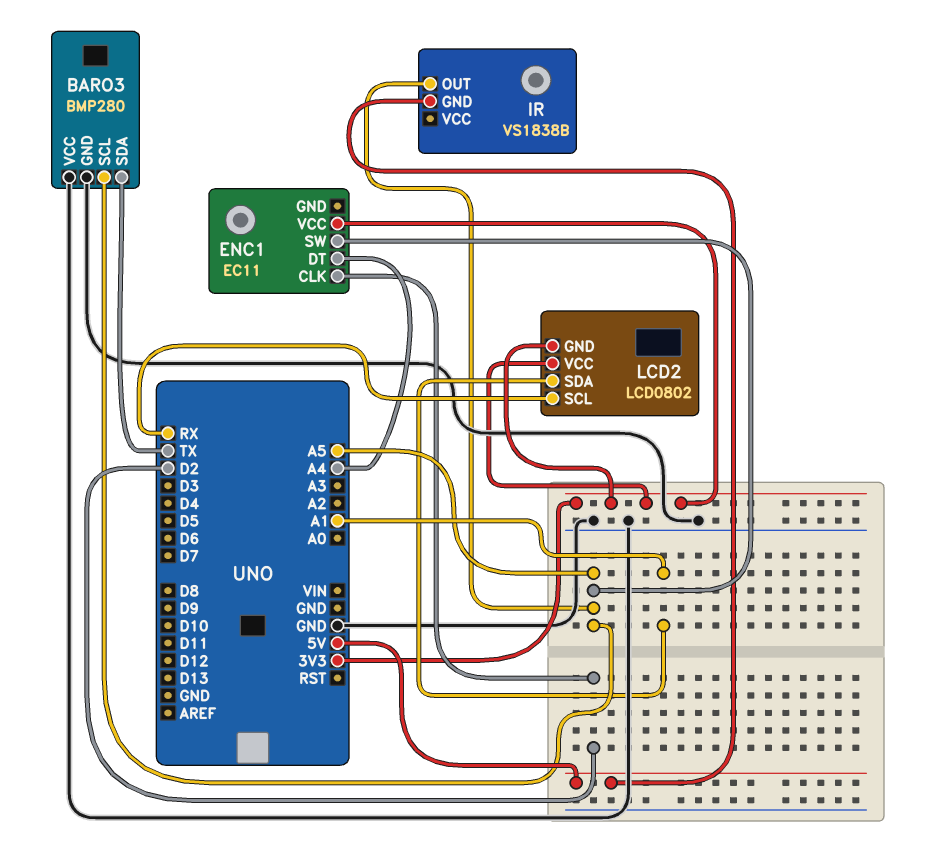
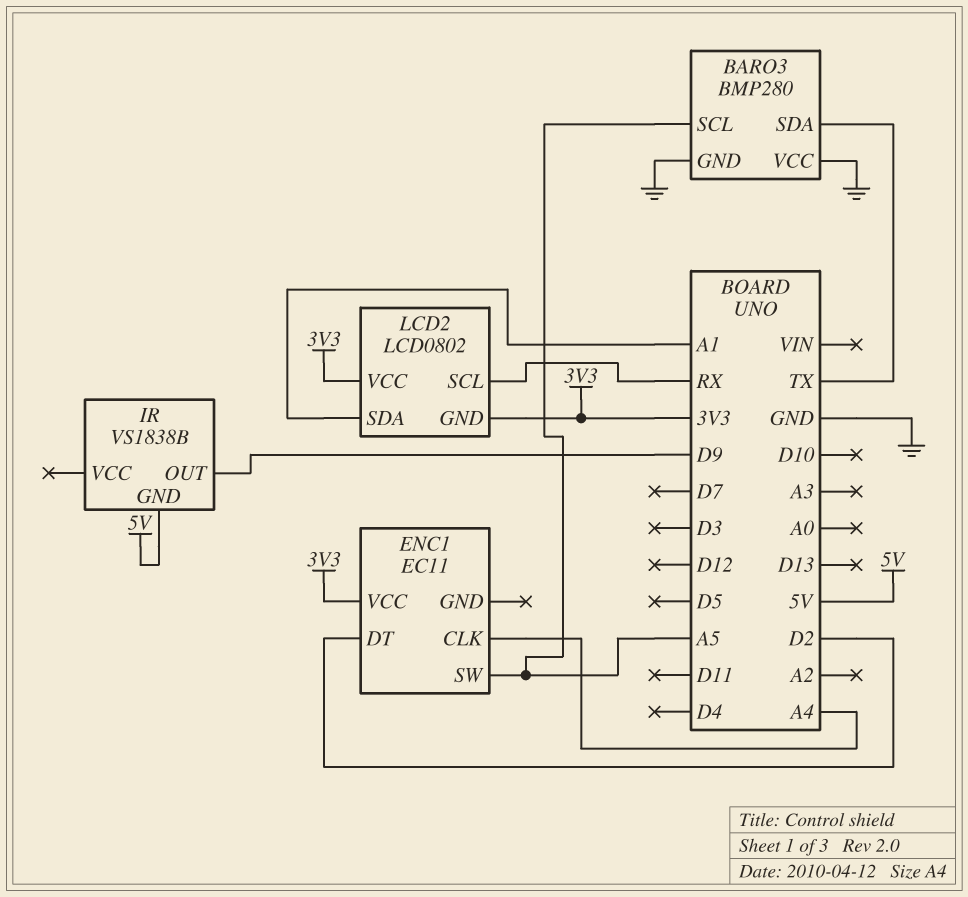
ENC1 pin CLK: D2 -> A4
ENC1 pin DT: A4 -> D2
IR pin OUT: A5 -> D9

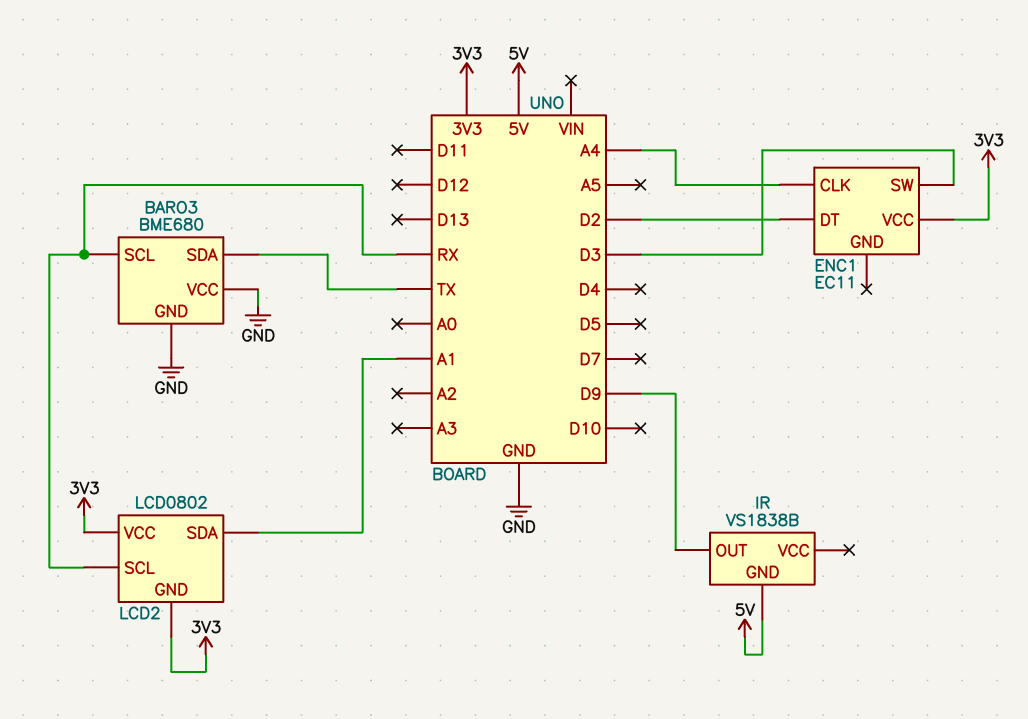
BARO3: BMP280 -> BME680
BARO3 pin SCL: A5 -> RX
ENC1 pin SW: A5 -> D3

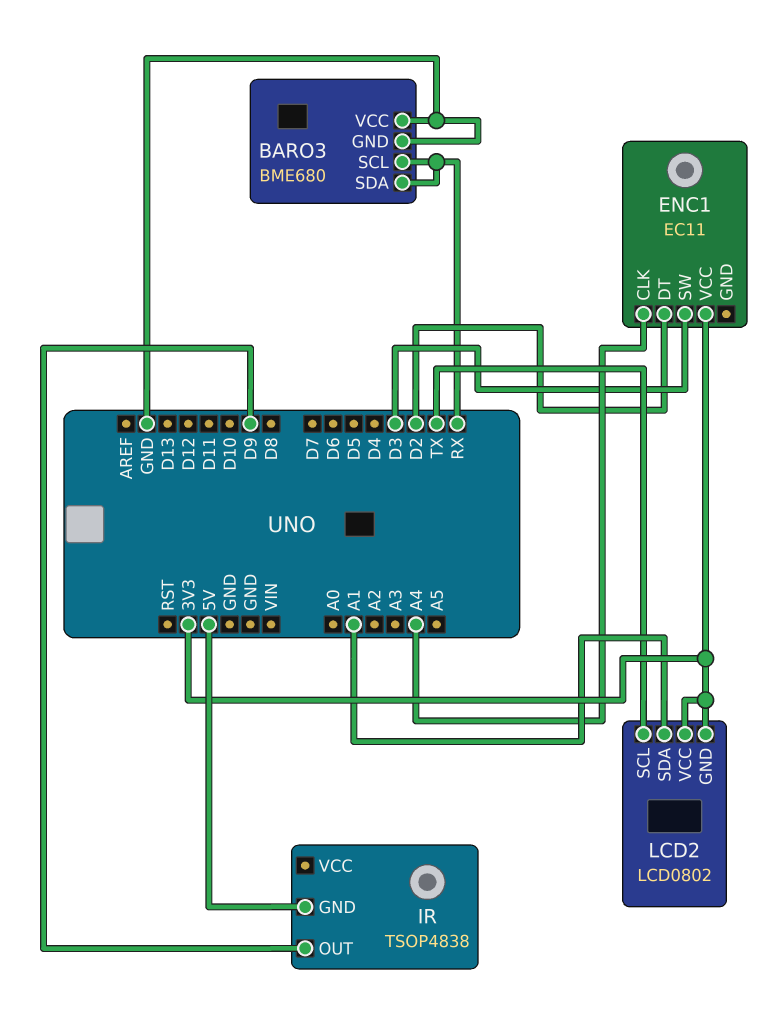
BARO3 pin SDA: TX -> RX
IR: VS1838B -> TSOP4838
LCD2 pin SCL: RX -> TX

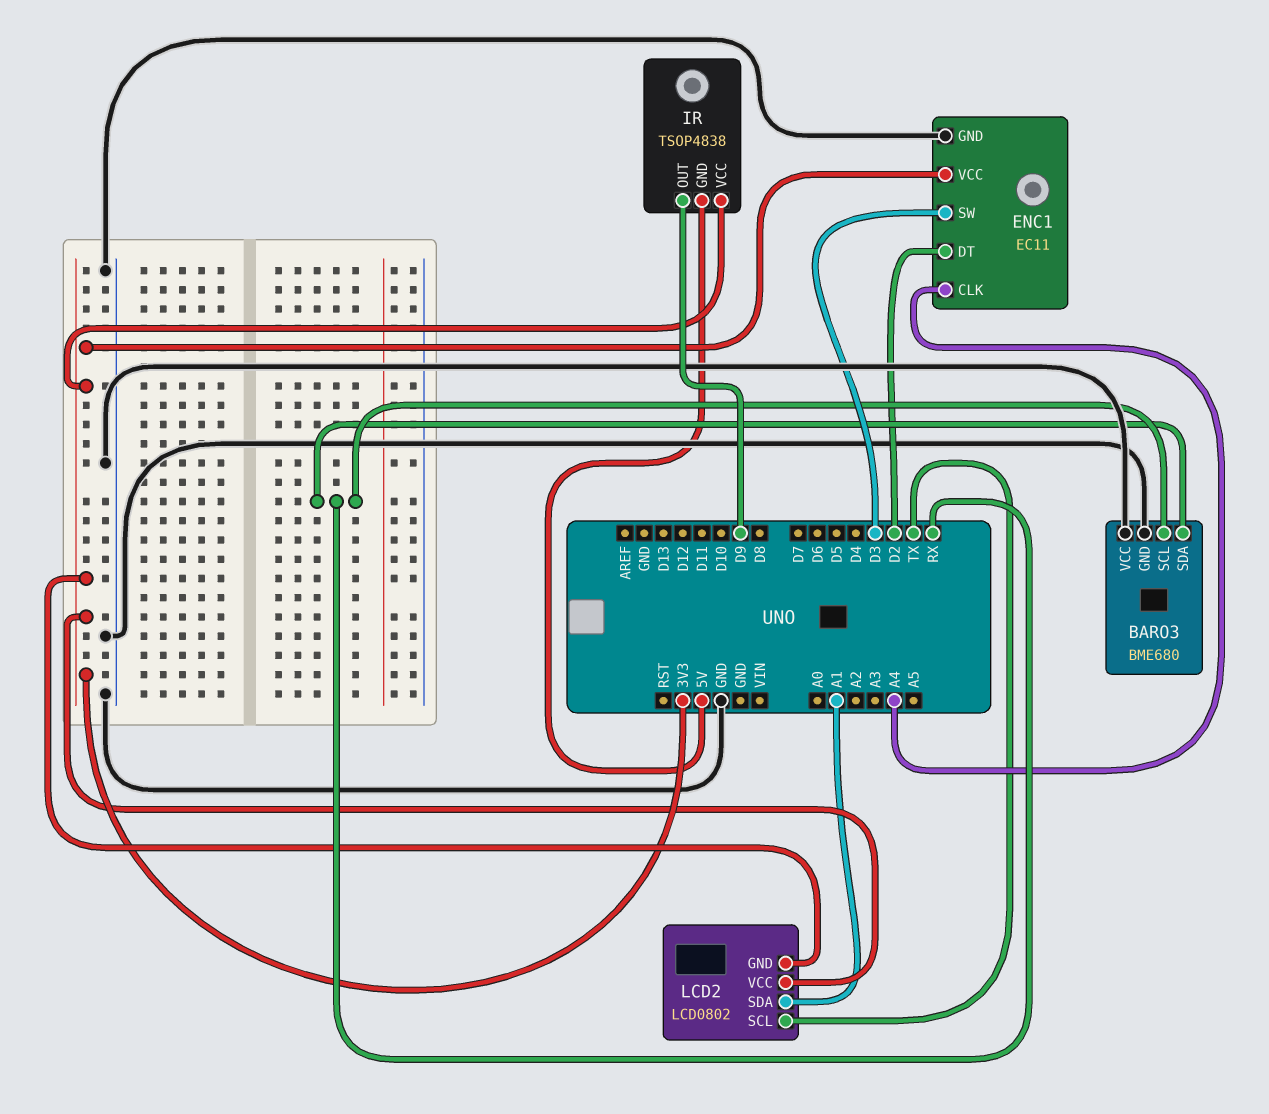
ENC1 pin GND: none -> GND
IR pin VCC: none -> 3V3

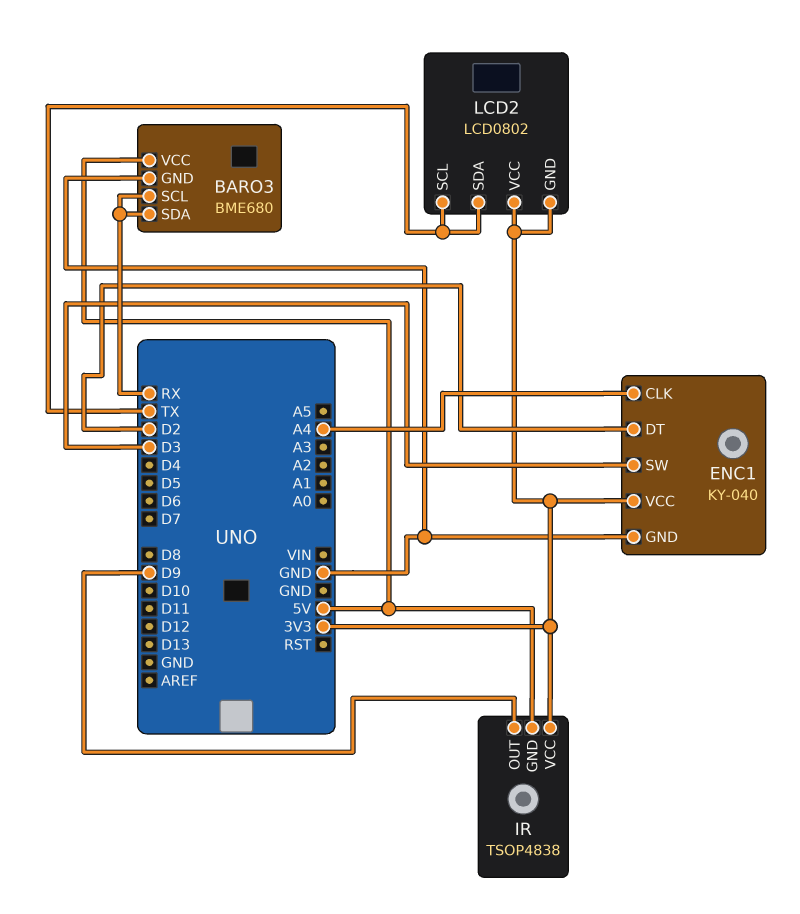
BARO3 pin VCC: GND -> 5V
ENC1: EC11 -> KY-040
LCD2 pin SDA: A1 -> TX

